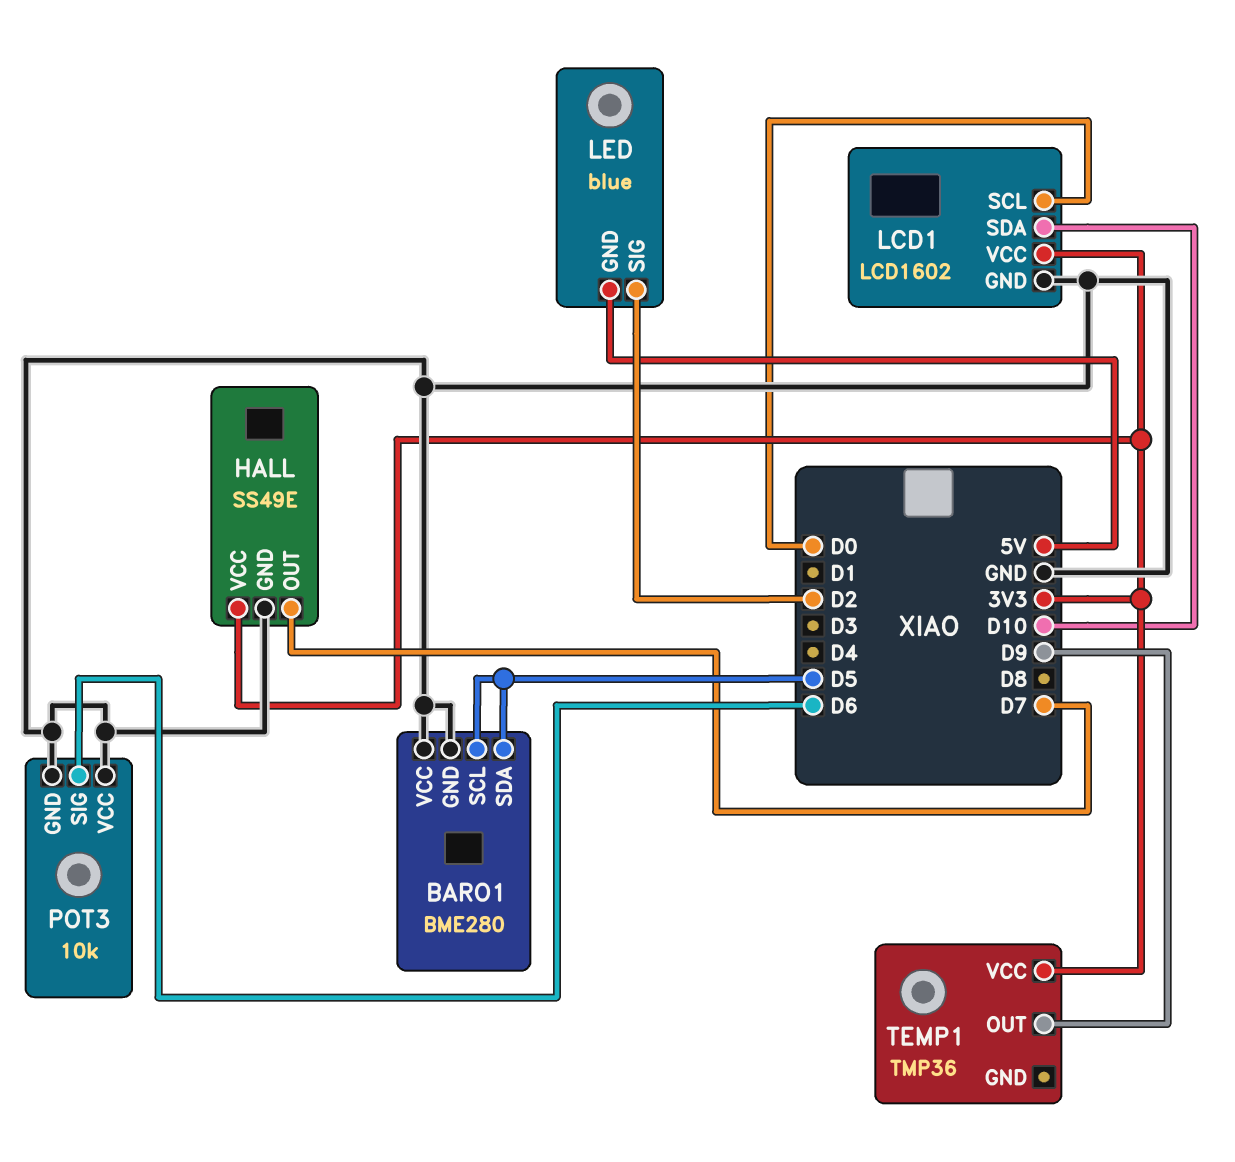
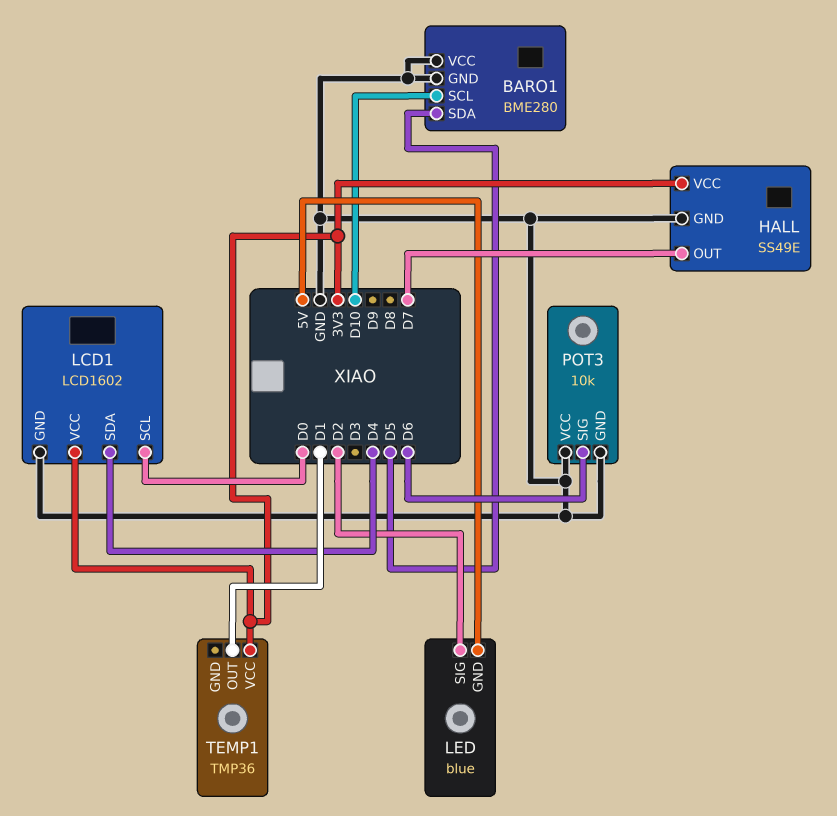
BARO1 pin SCL: D5 -> D10
LCD1 pin SDA: D10 -> D4
TEMP1 pin OUT: D9 -> D1

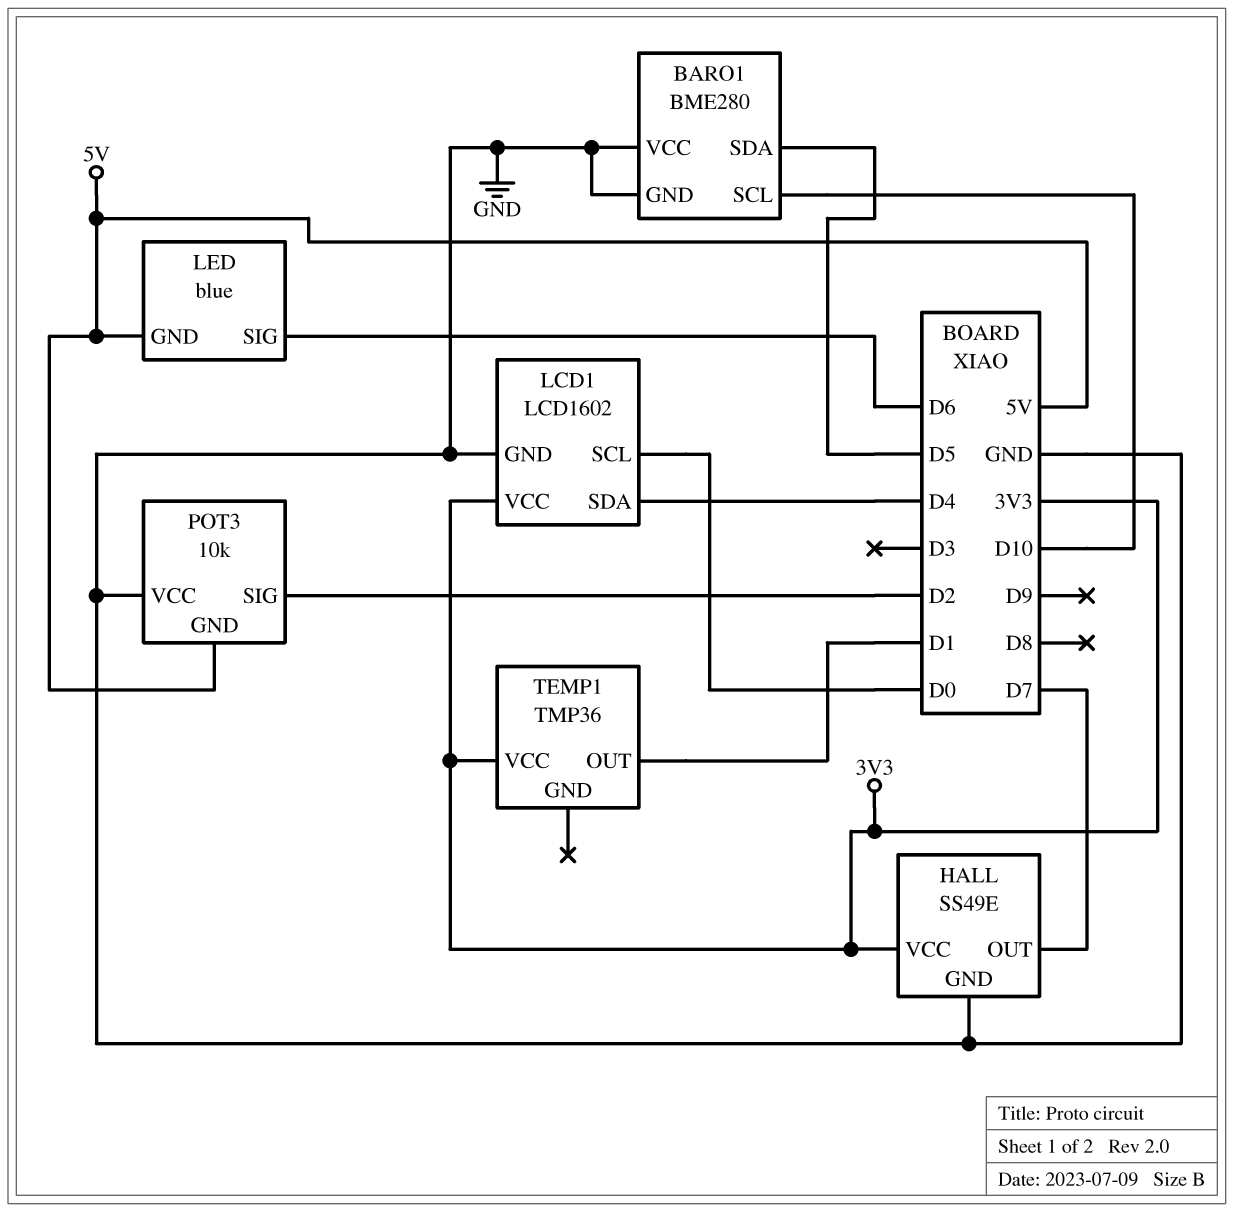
LED pin SIG: D2 -> D6
POT3 pin GND: GND -> 5V
POT3 pin SIG: D6 -> D2

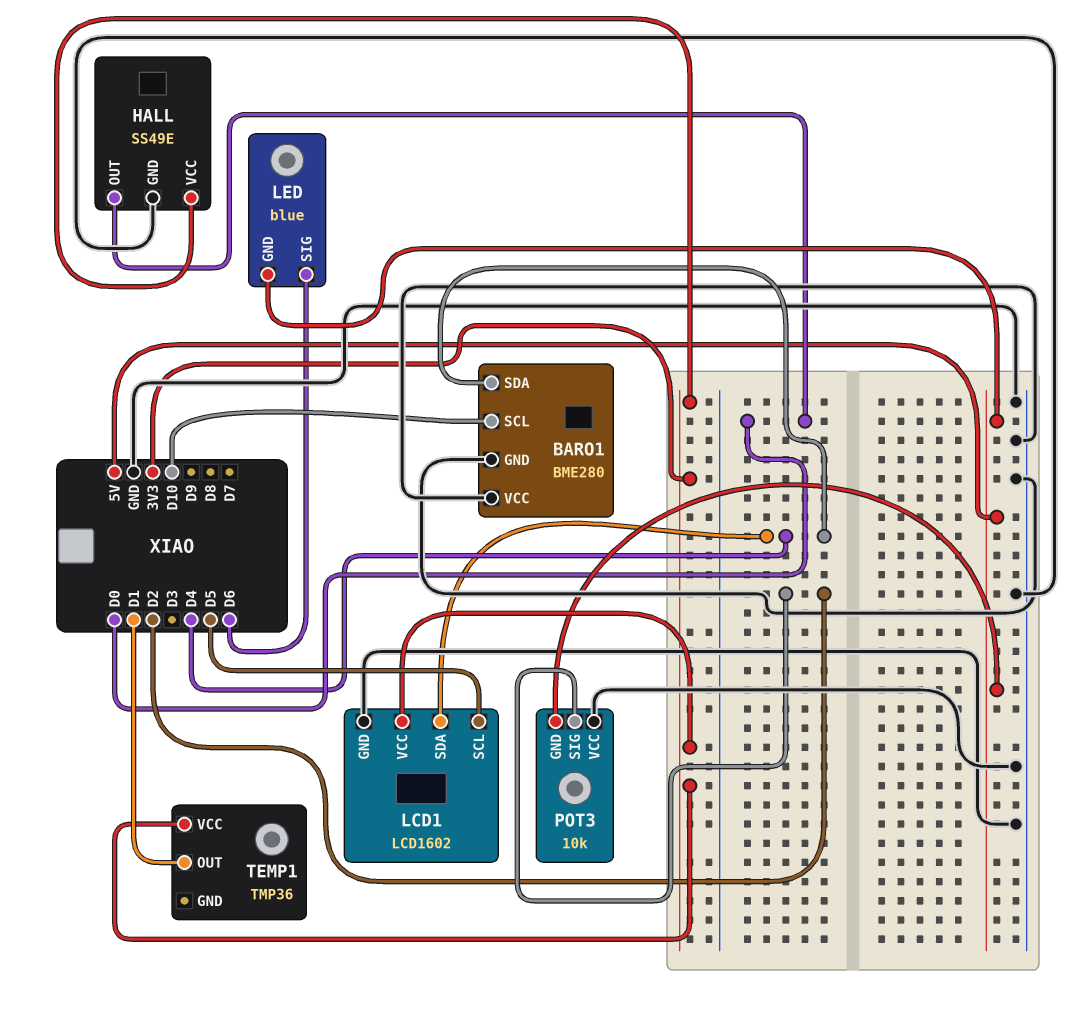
BARO1 pin SDA: D5 -> D4
HALL pin OUT: D7 -> D0
LCD1 pin SCL: D0 -> D5

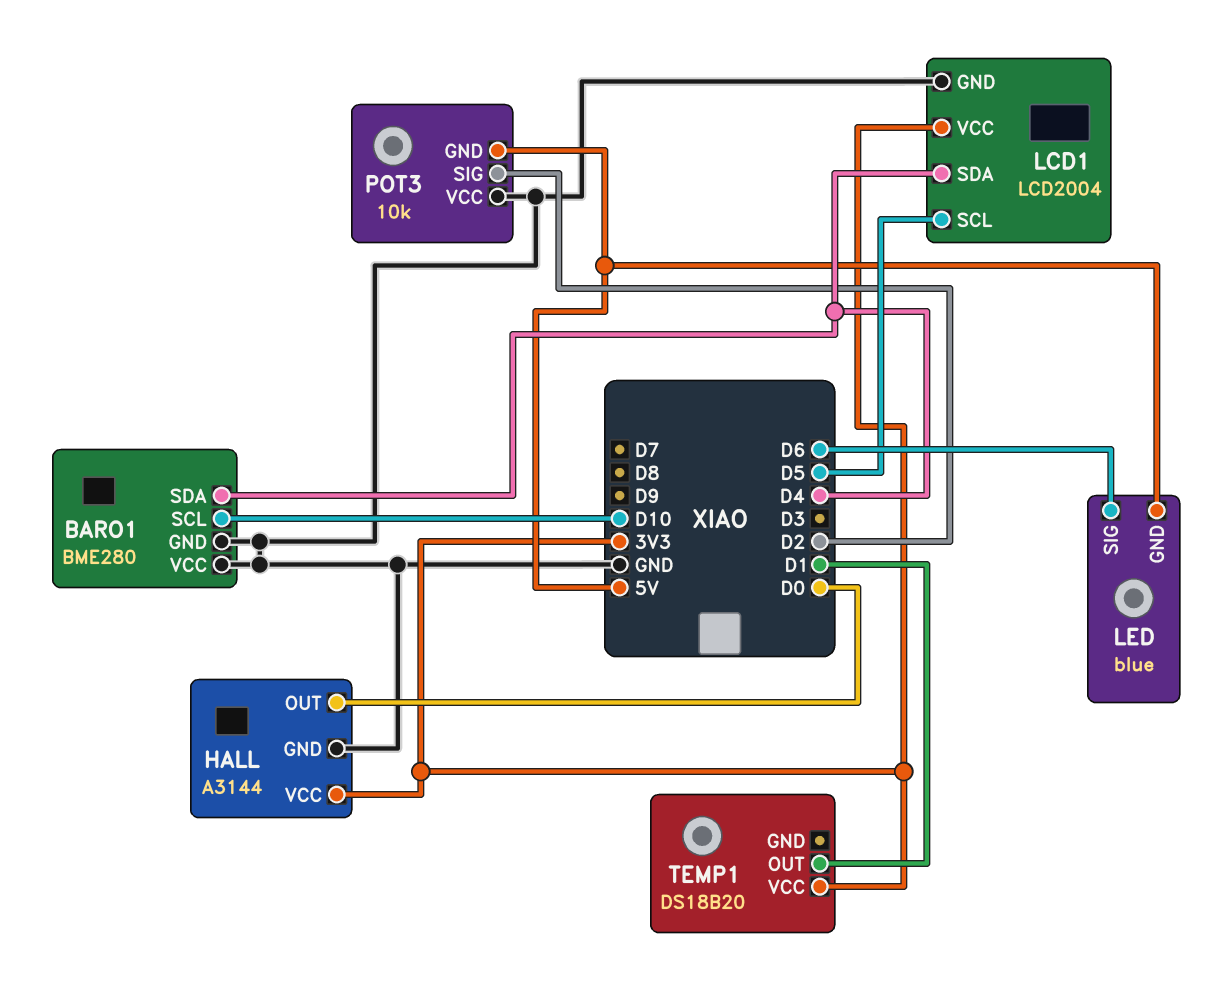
HALL: SS49E -> A3144
LCD1: LCD1602 -> LCD2004
TEMP1: TMP36 -> DS18B20

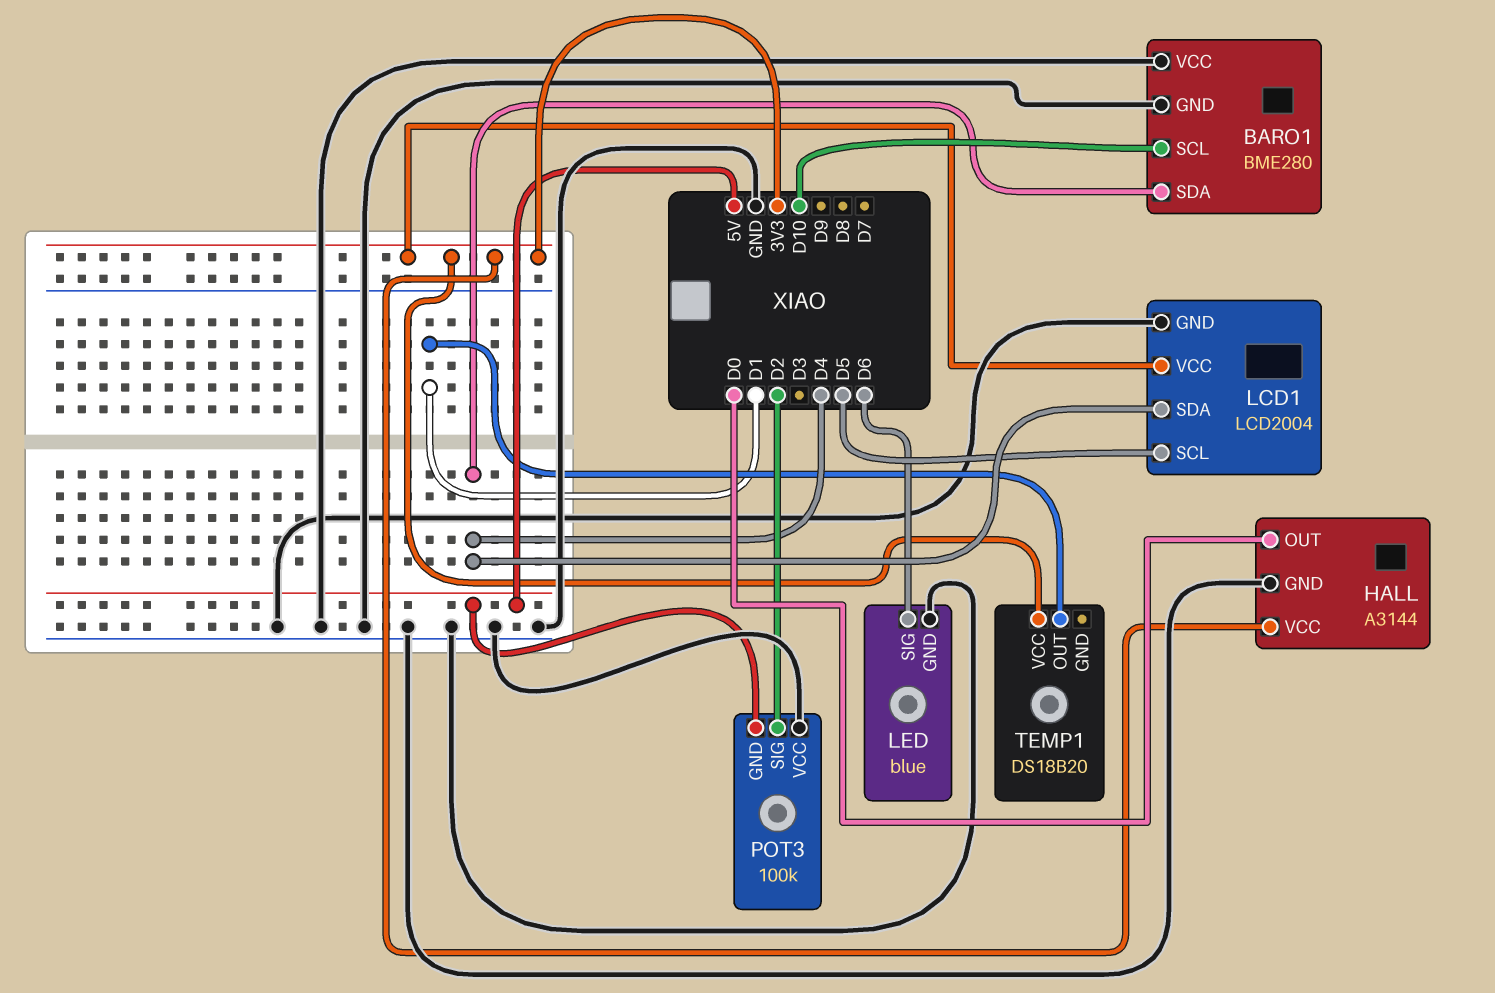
LED pin GND: 5V -> GND
POT3: 10k -> 100k

